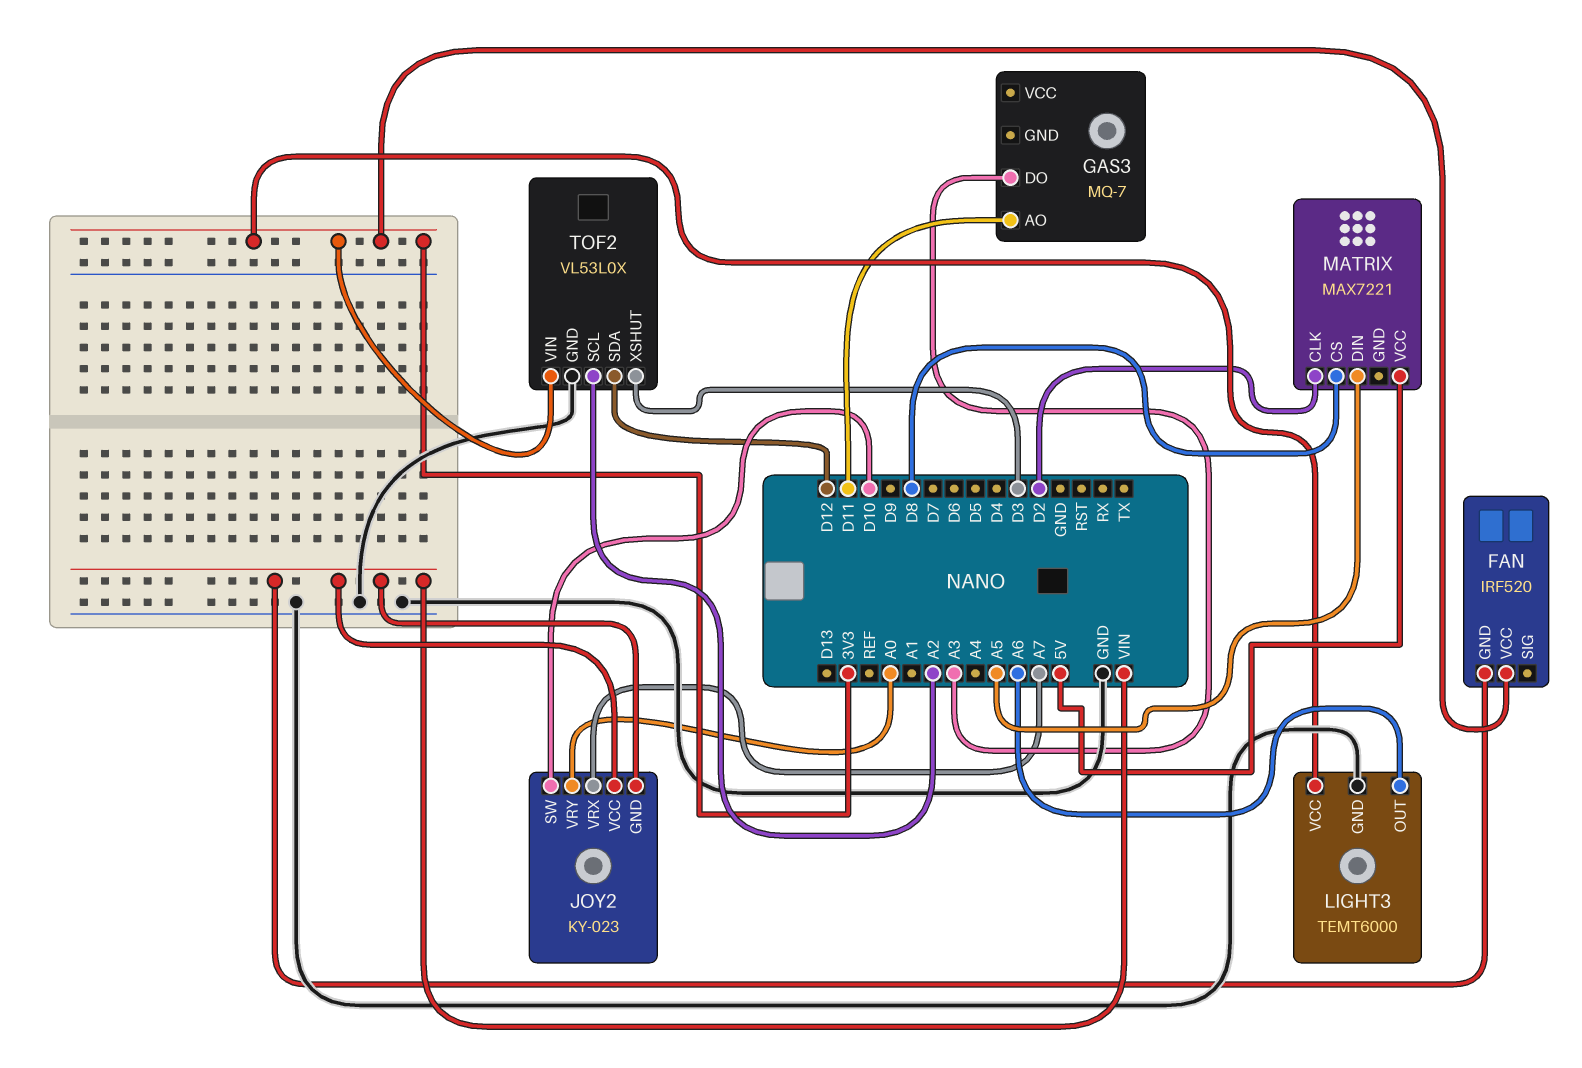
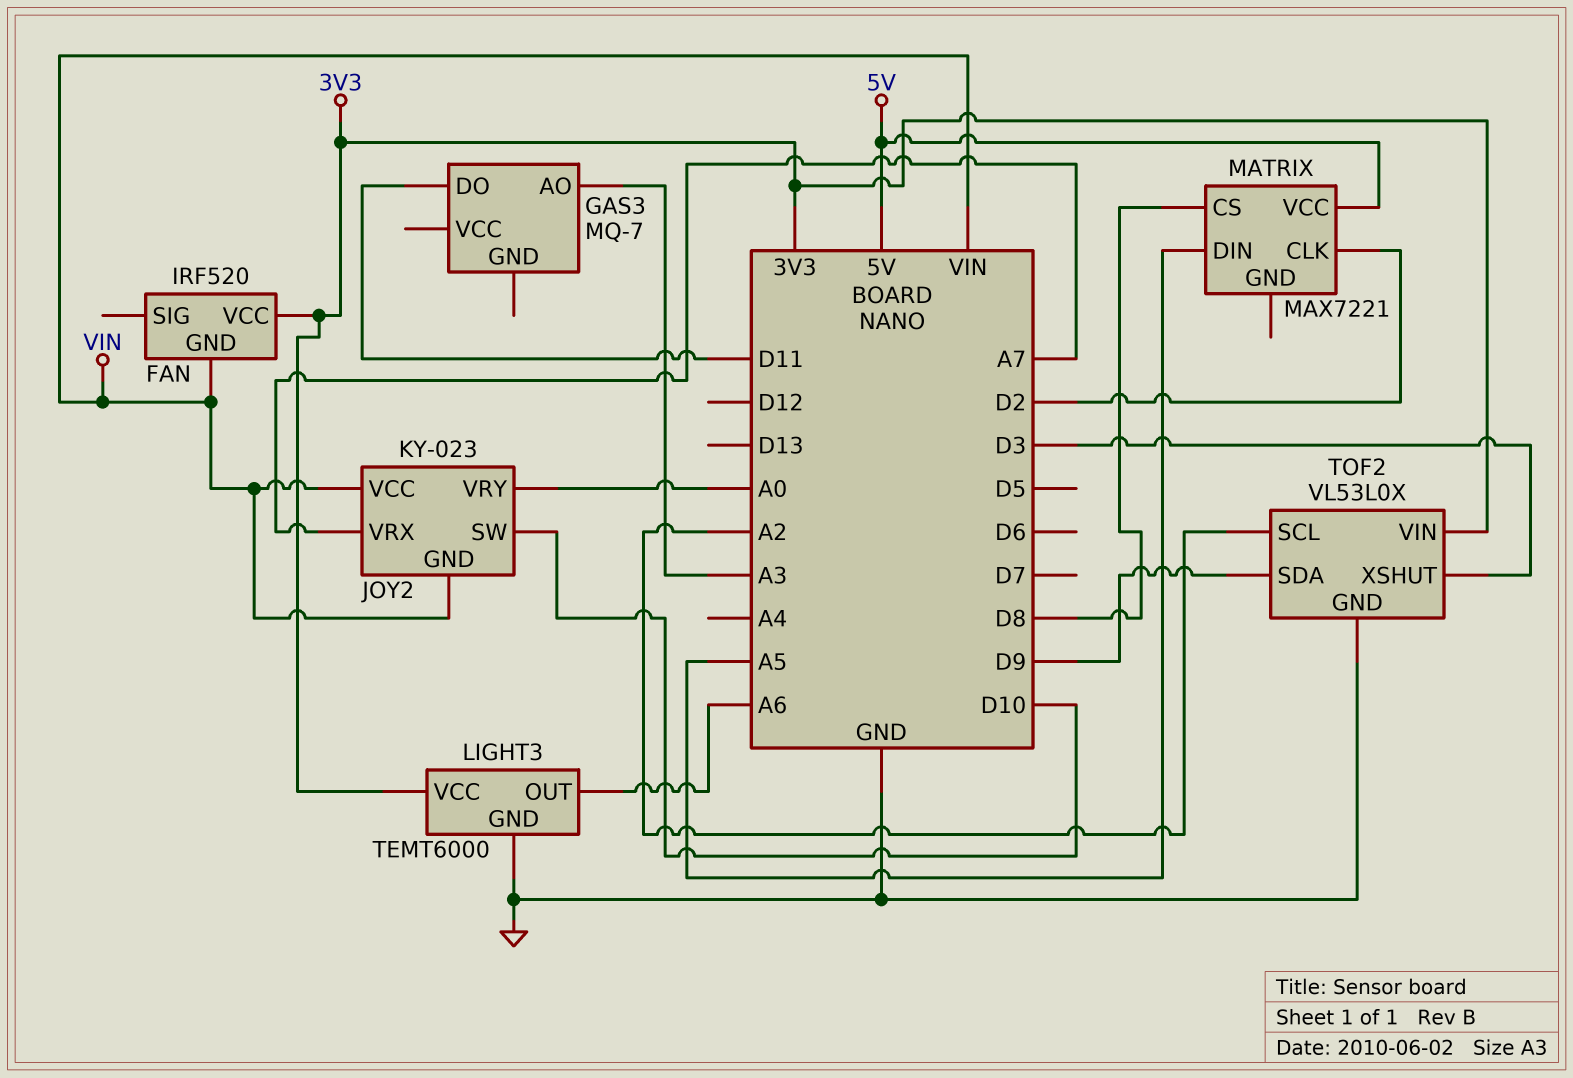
GAS3 pin AO: D11 -> A3
GAS3 pin DO: A3 -> D11
TOF2 pin SDA: D12 -> D9

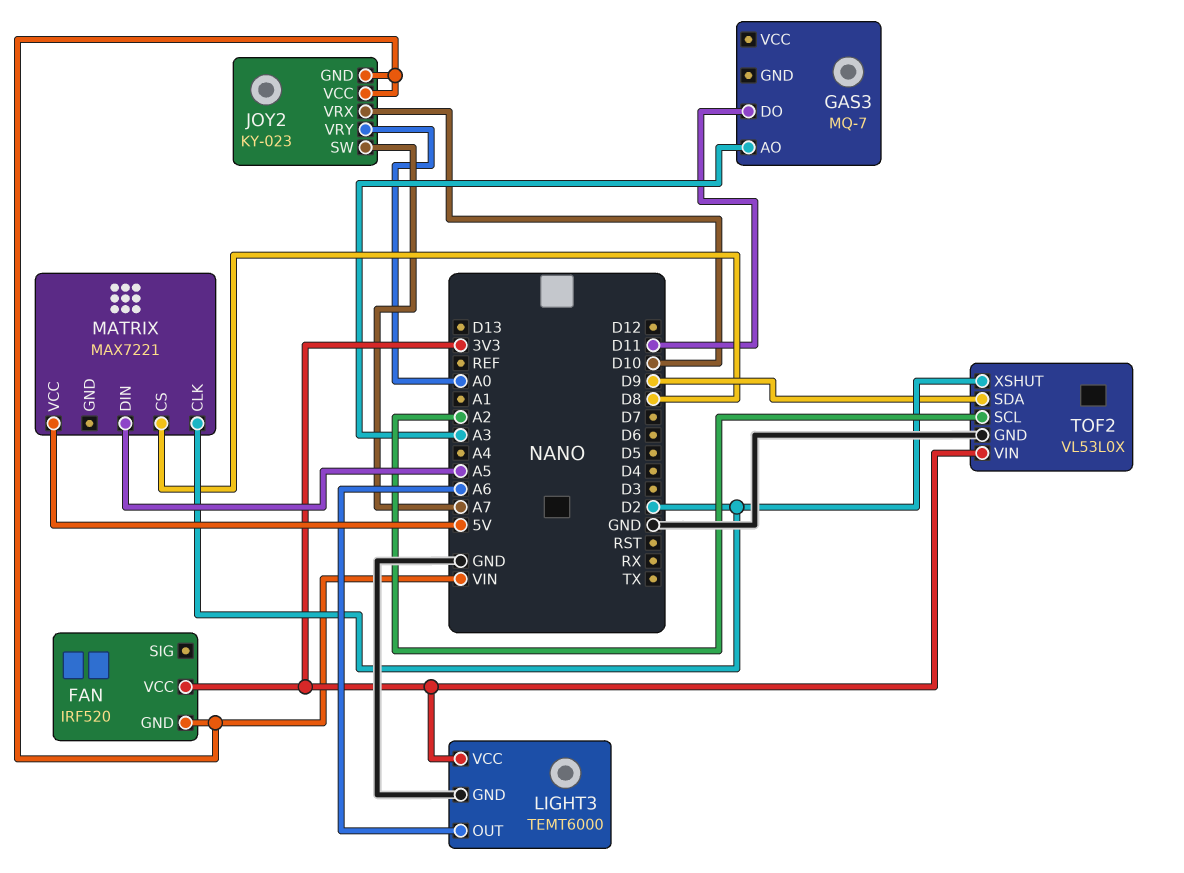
JOY2 pin SW: D10 -> A7
JOY2 pin VRX: A7 -> D10
TOF2 pin XSHUT: D3 -> D2

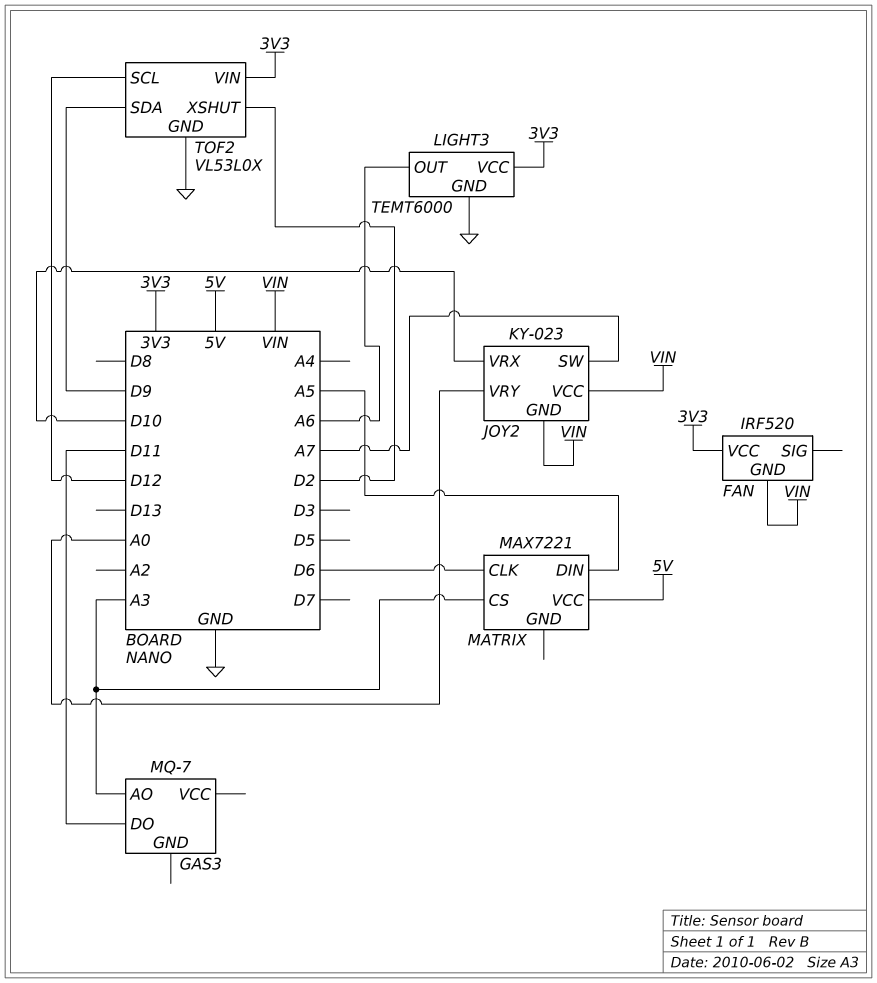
MATRIX pin CLK: D2 -> D6
MATRIX pin CS: D8 -> A3
TOF2 pin SCL: A2 -> D12

